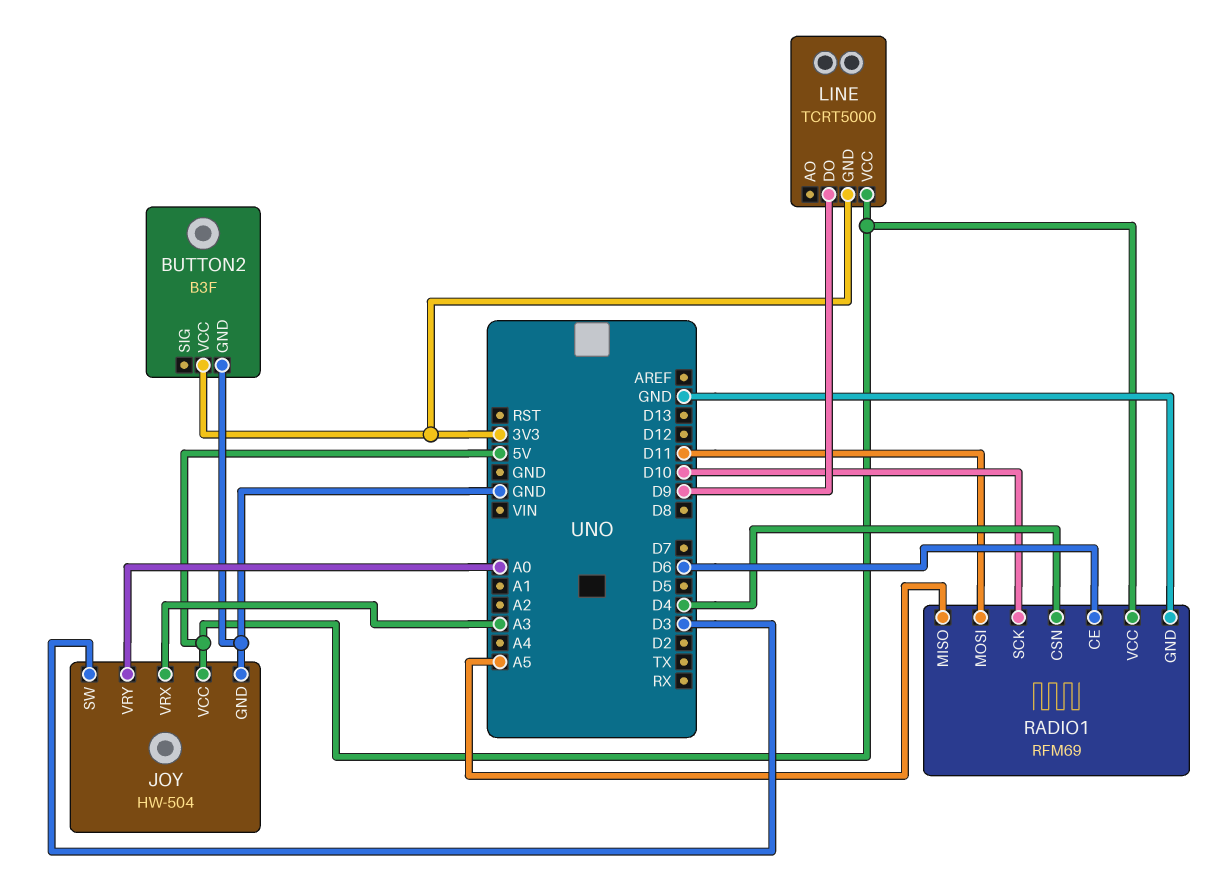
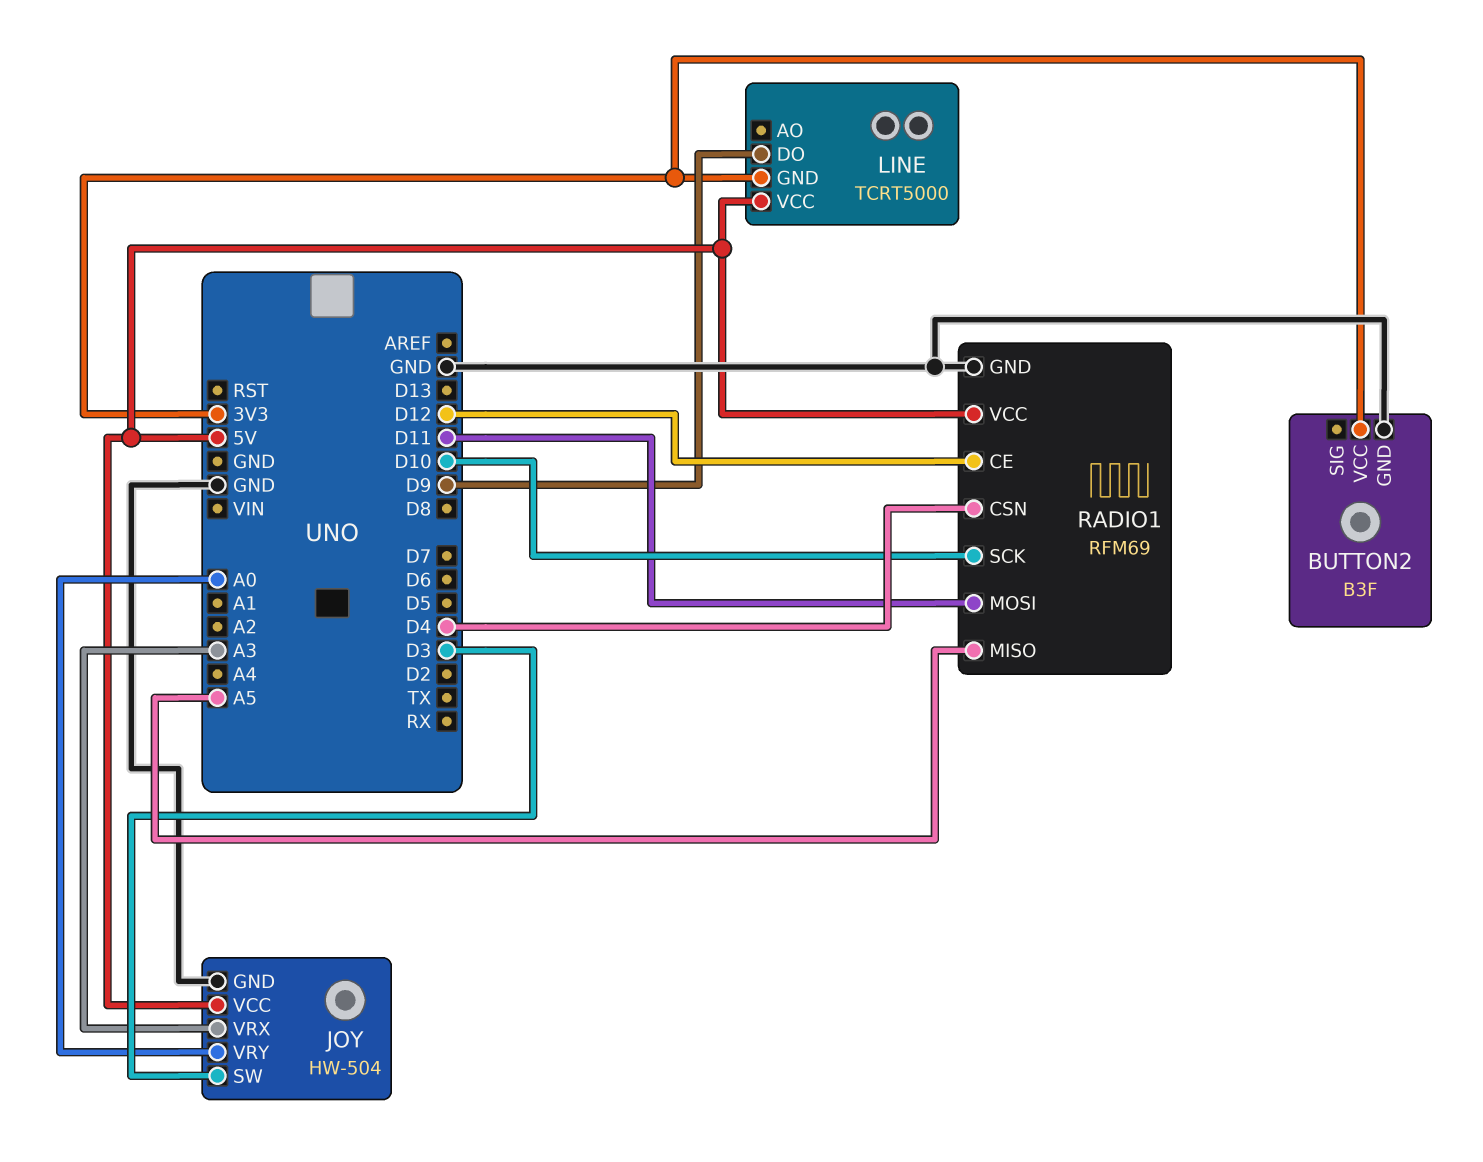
RADIO1 pin CE: D6 -> D12

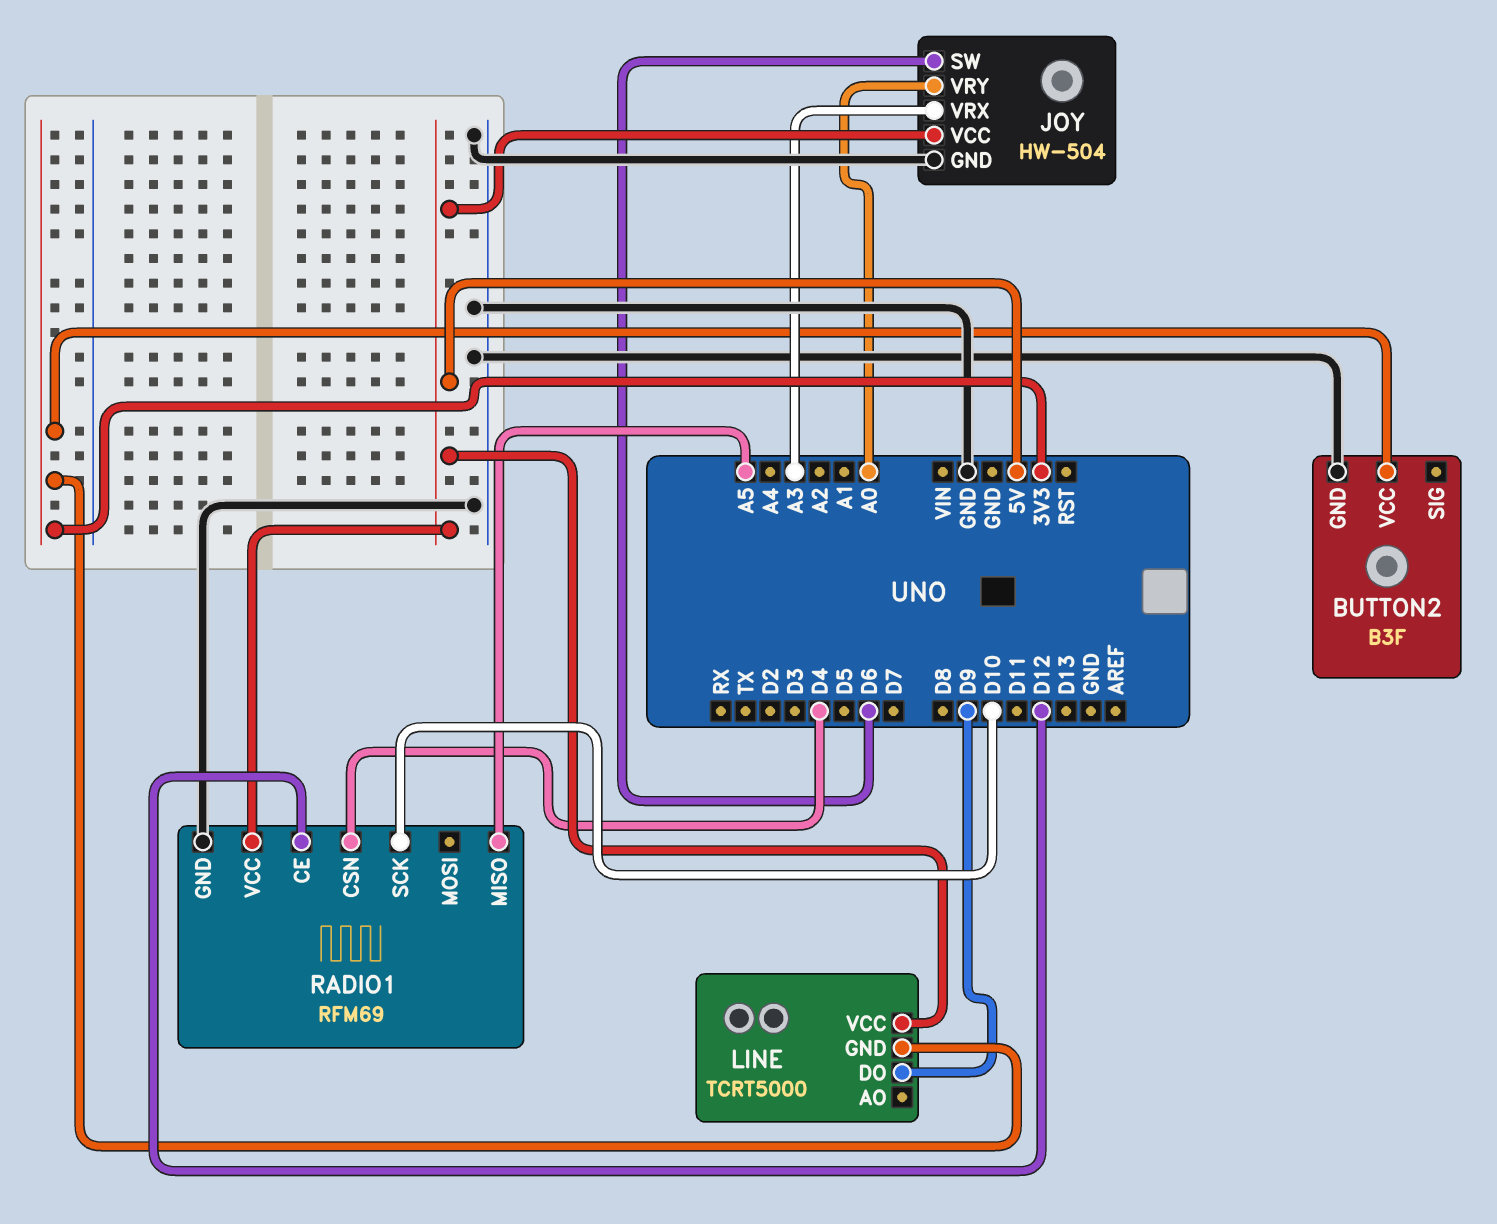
JOY pin SW: D3 -> D6
RADIO1 pin MOSI: D11 -> none

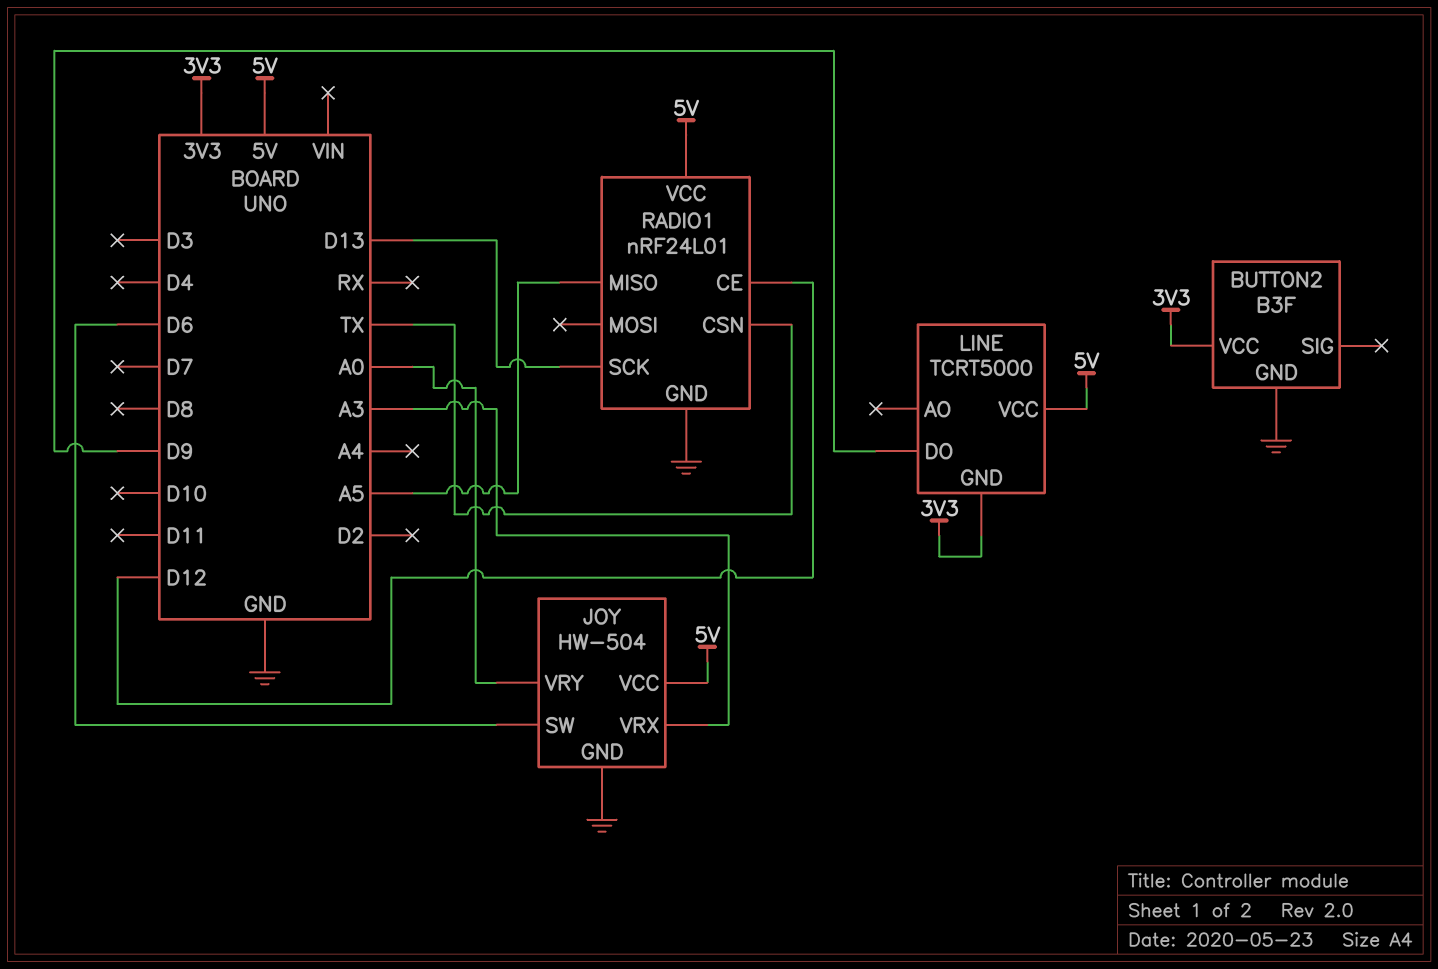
RADIO1: RFM69 -> nRF24L01
RADIO1 pin CSN: D4 -> TX
RADIO1 pin SCK: D10 -> D13

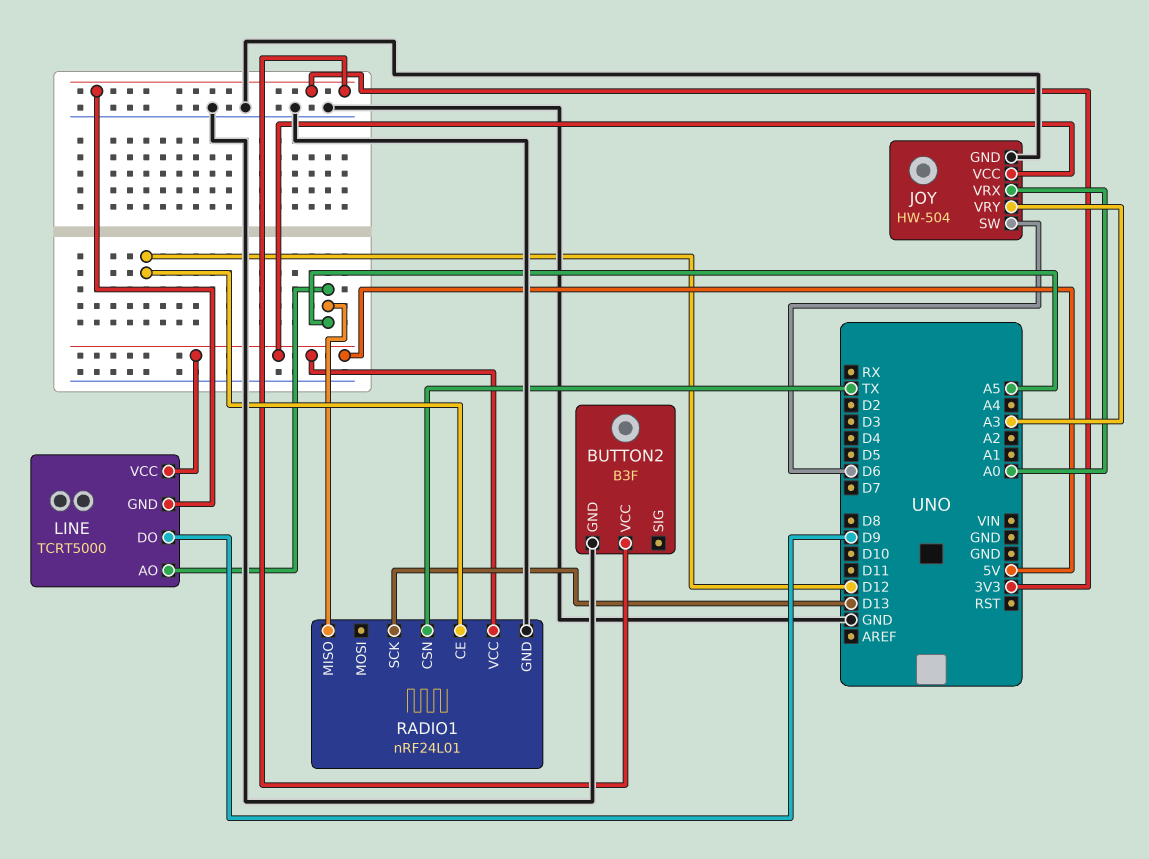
JOY pin VRX: A3 -> A0
JOY pin VRY: A0 -> A3
LINE pin AO: none -> A5

